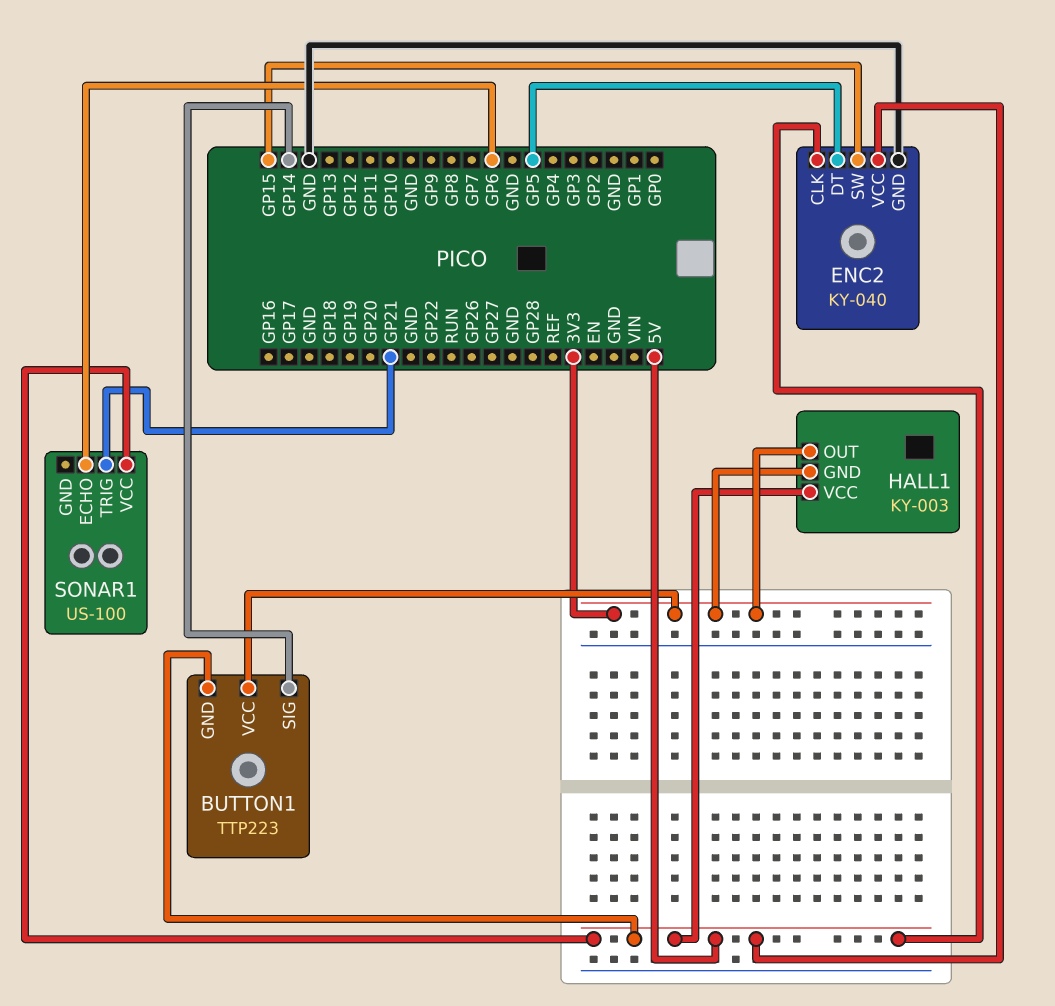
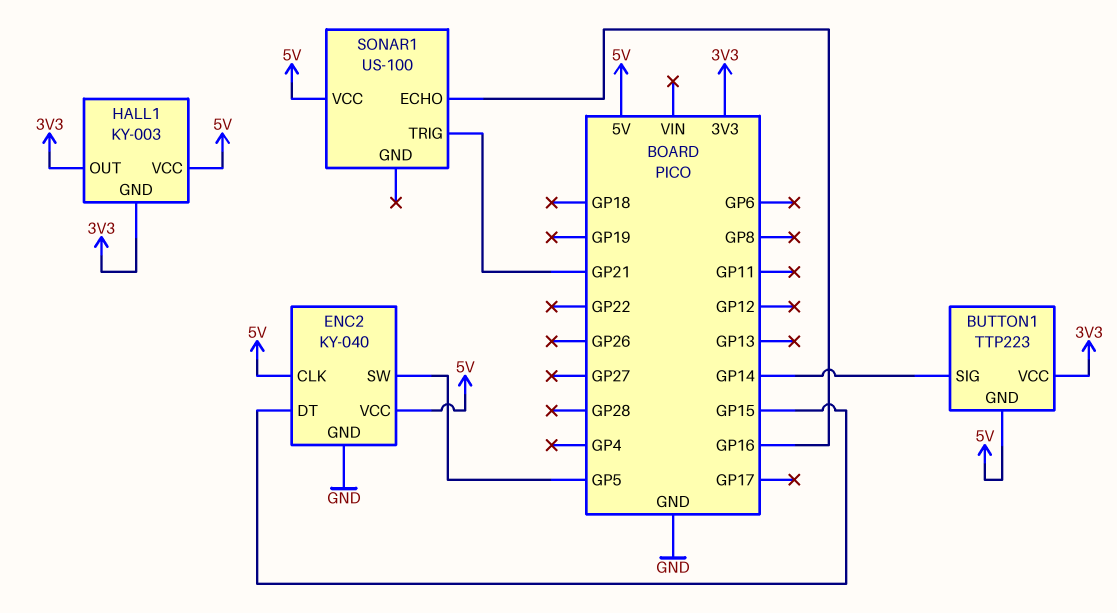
ENC2 pin DT: GP5 -> GP15
ENC2 pin SW: GP15 -> GP5
SONAR1 pin ECHO: GP6 -> GP16

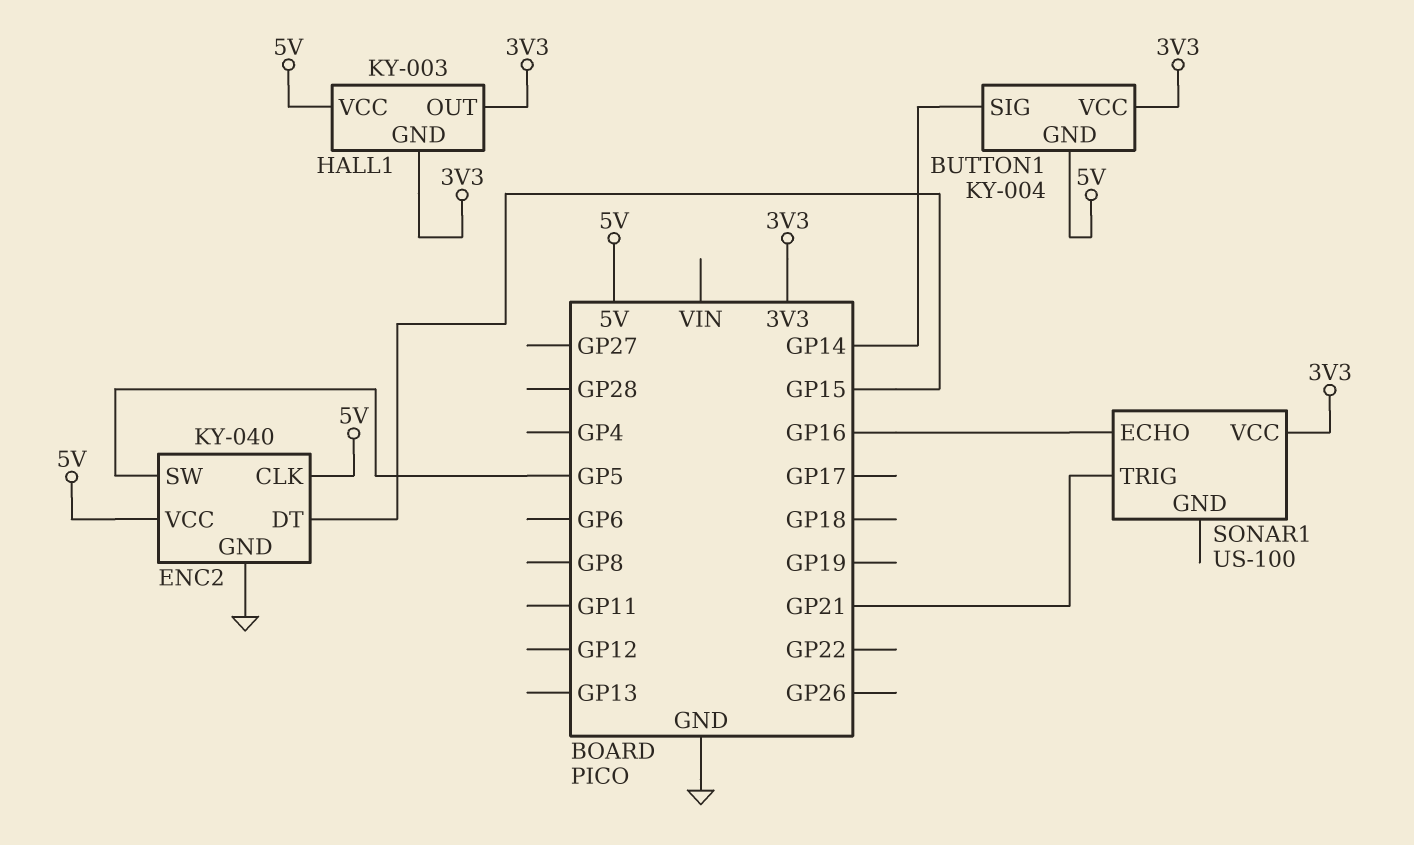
BUTTON1: TTP223 -> KY-004
SONAR1 pin VCC: 5V -> 3V3

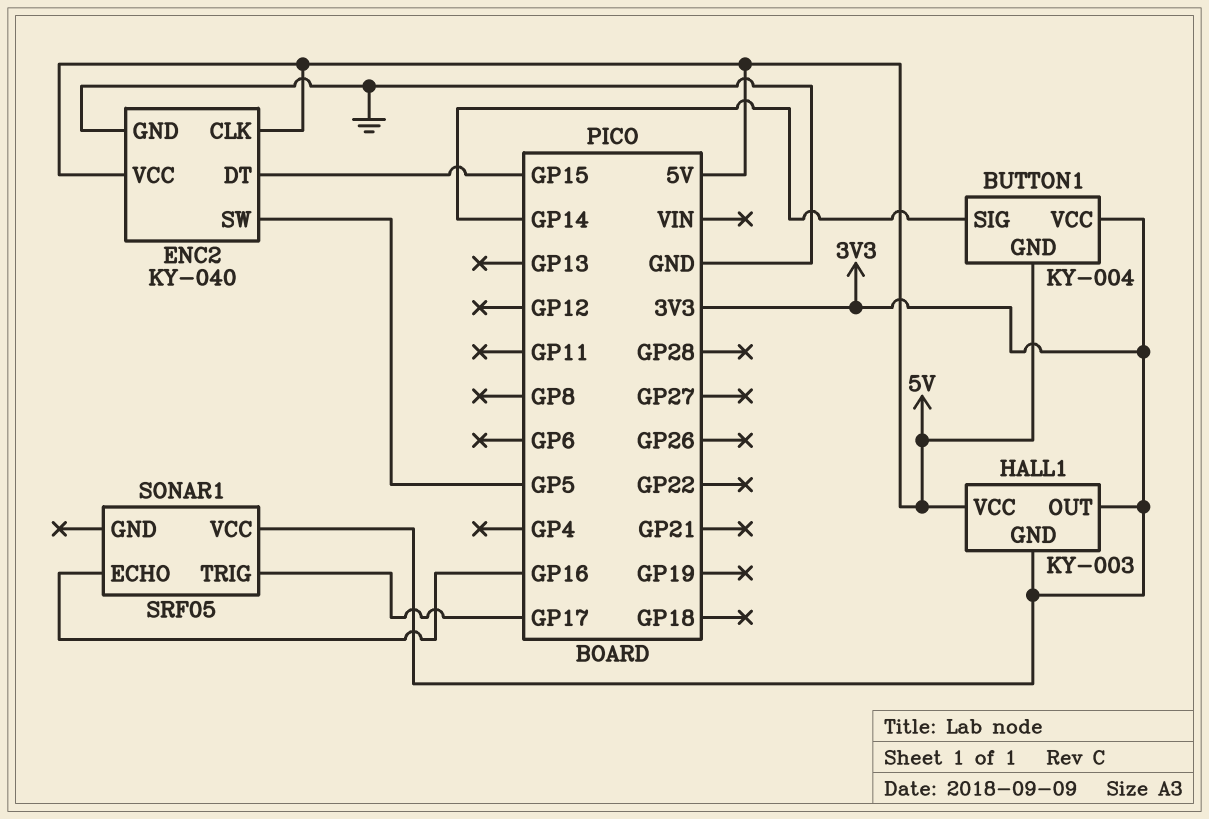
SONAR1: US-100 -> SRF05
SONAR1 pin TRIG: GP21 -> GP17

